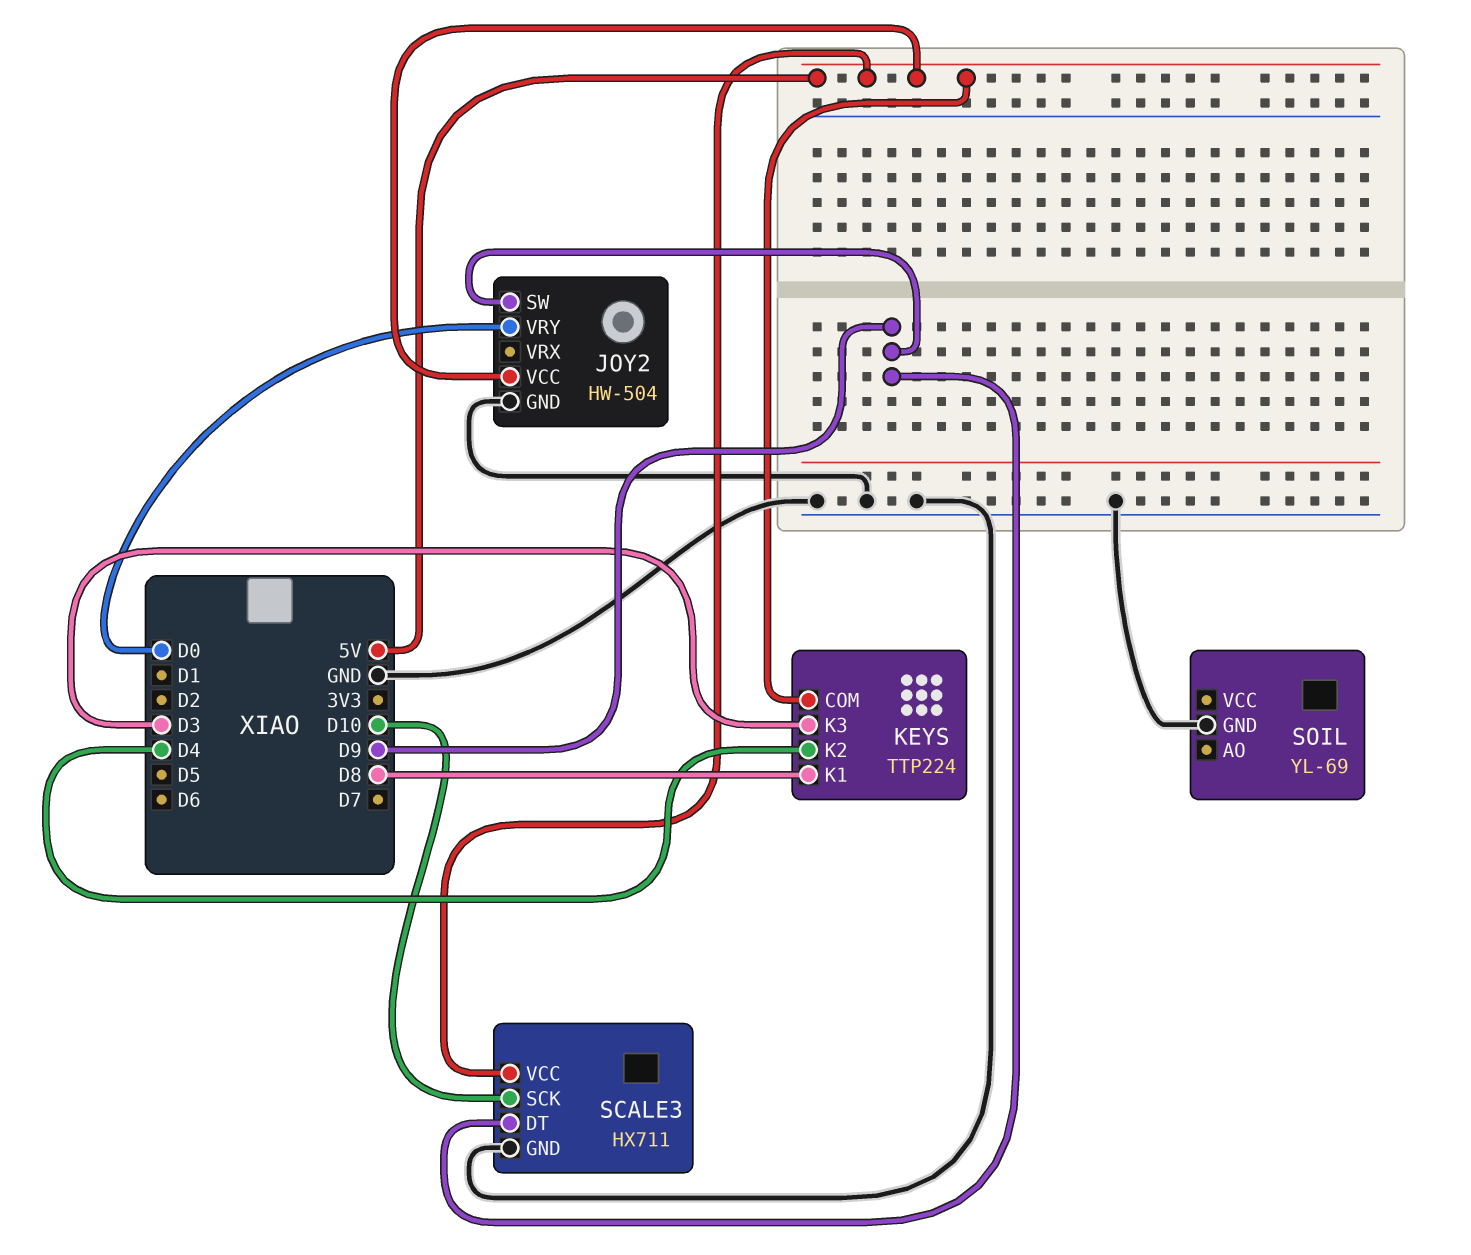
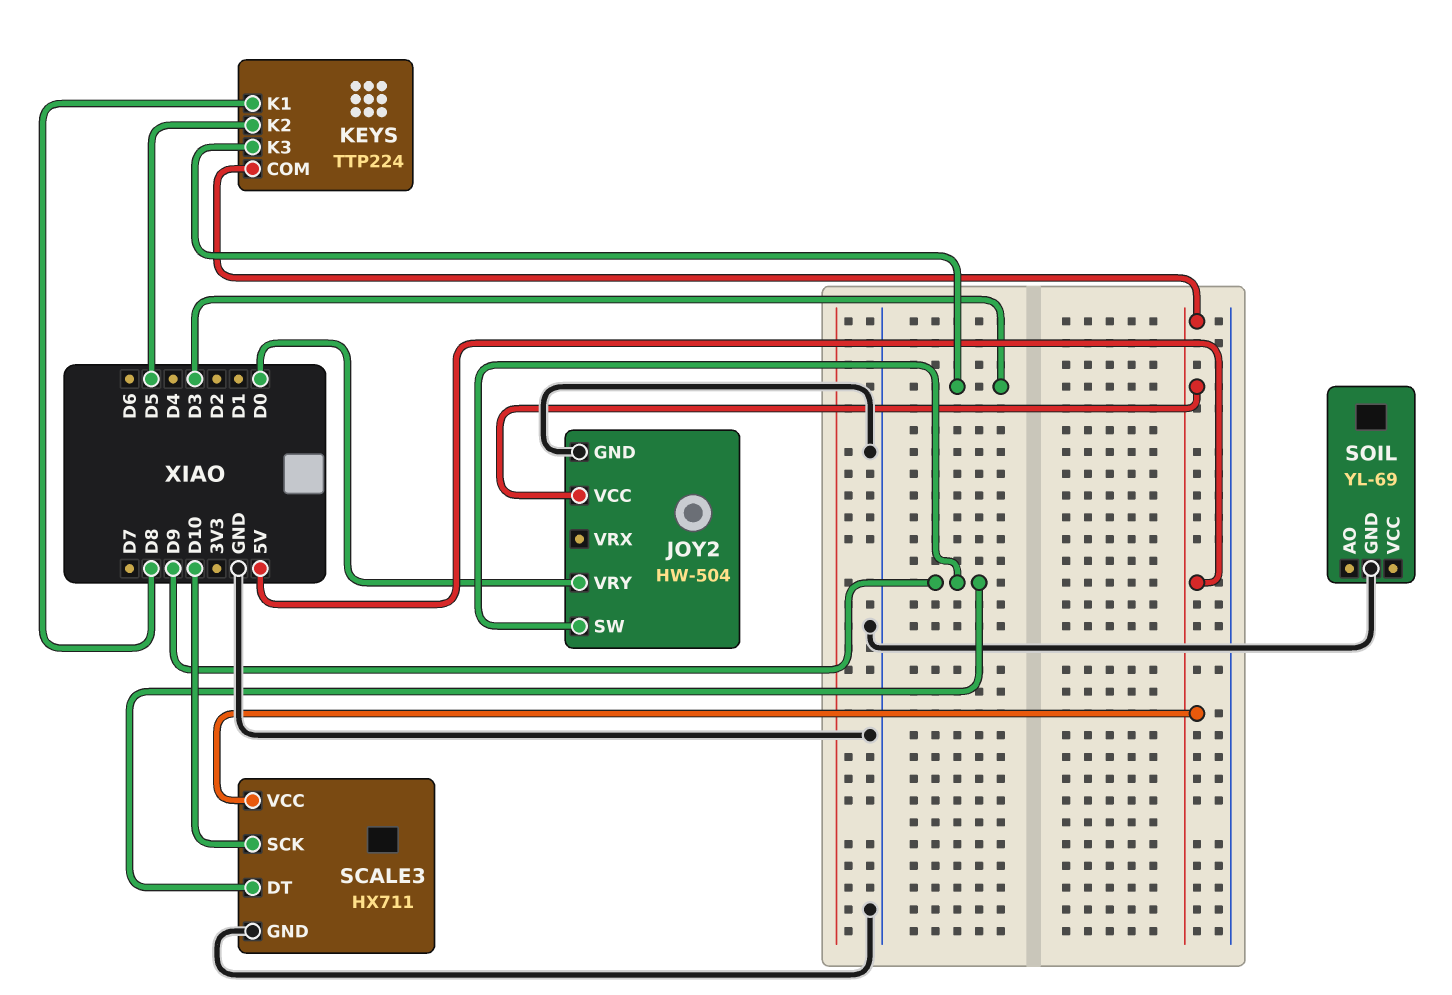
KEYS pin K2: D4 -> D5

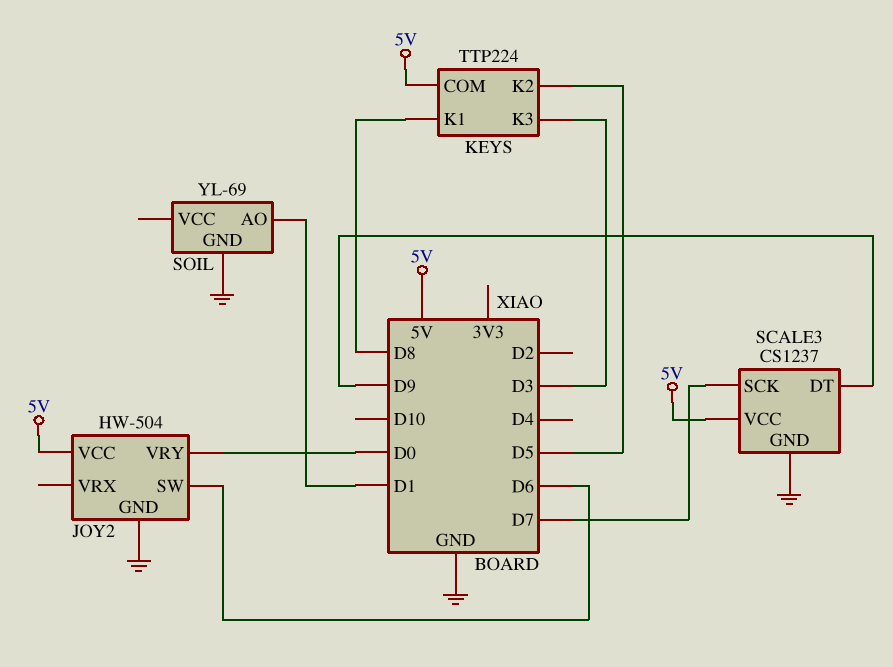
JOY2 pin SW: D9 -> D6
SCALE3: HX711 -> CS1237
SCALE3 pin SCK: D10 -> D7
SOIL pin AO: none -> D1

